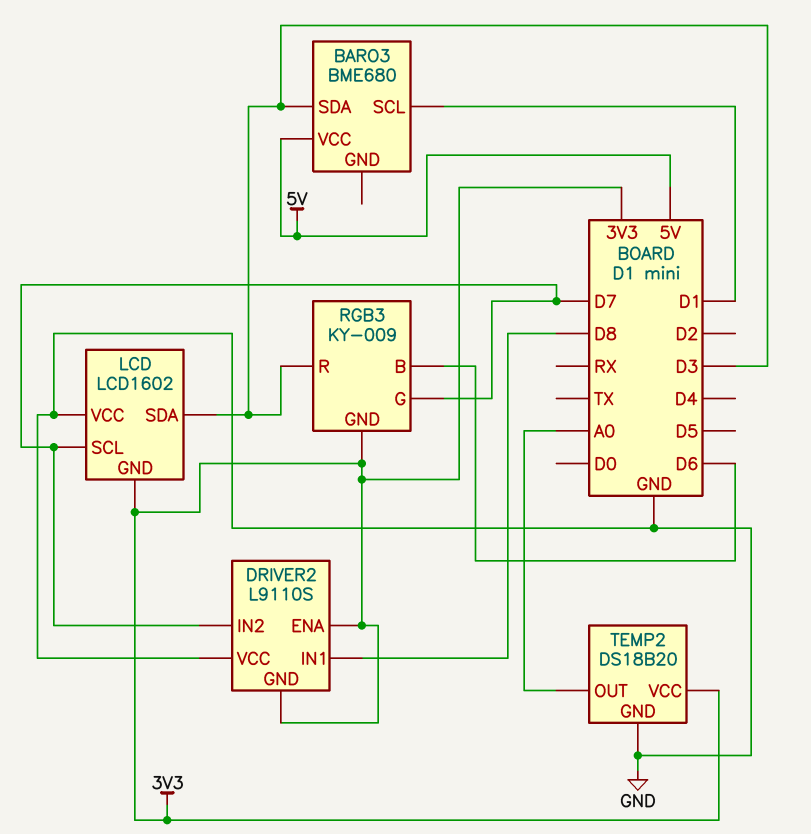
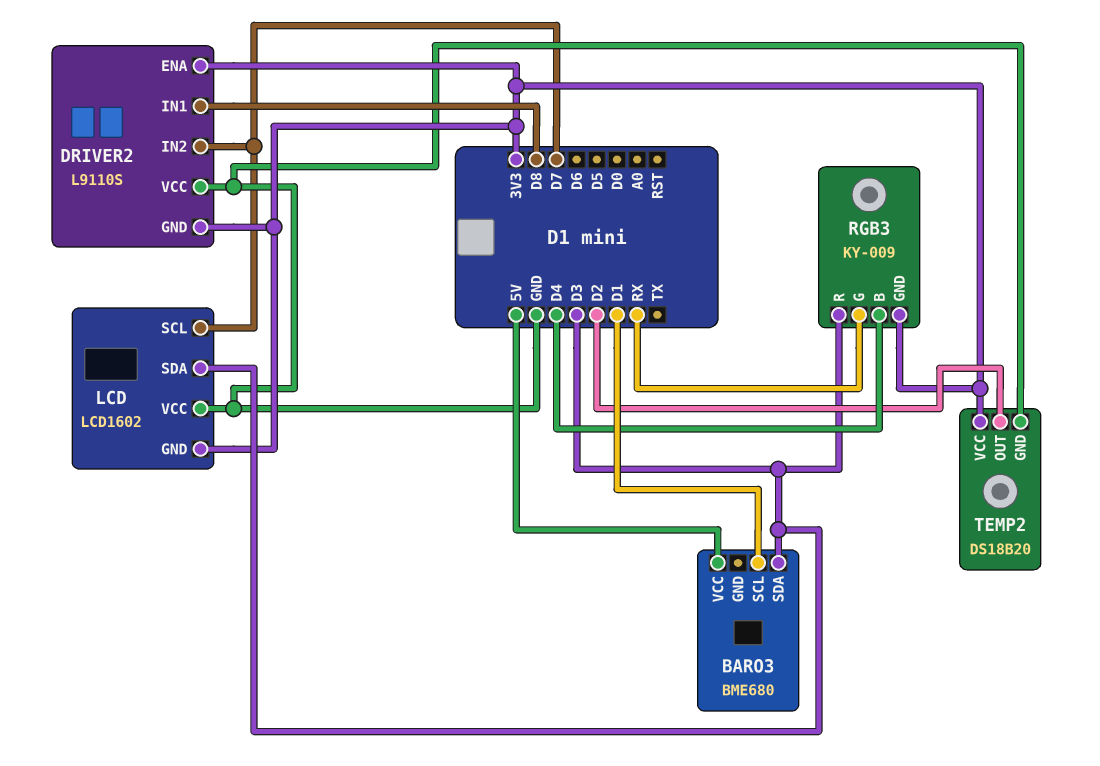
RGB3 pin B: D6 -> D4
RGB3 pin G: D7 -> RX
TEMP2 pin OUT: A0 -> D2

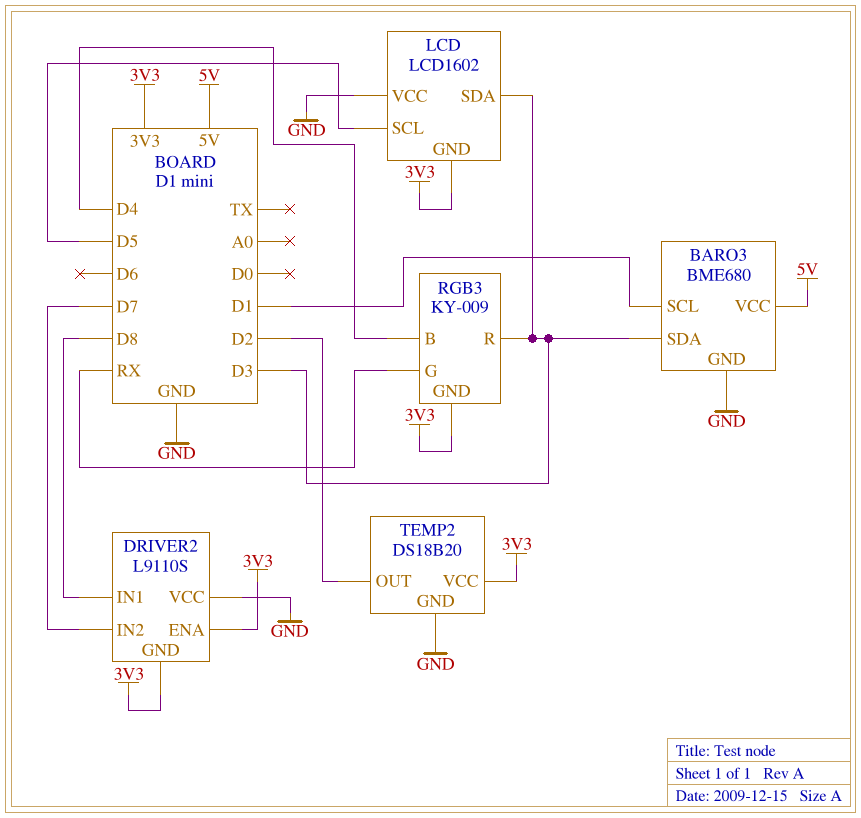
BARO3 pin GND: none -> GND
LCD pin SCL: D7 -> D5

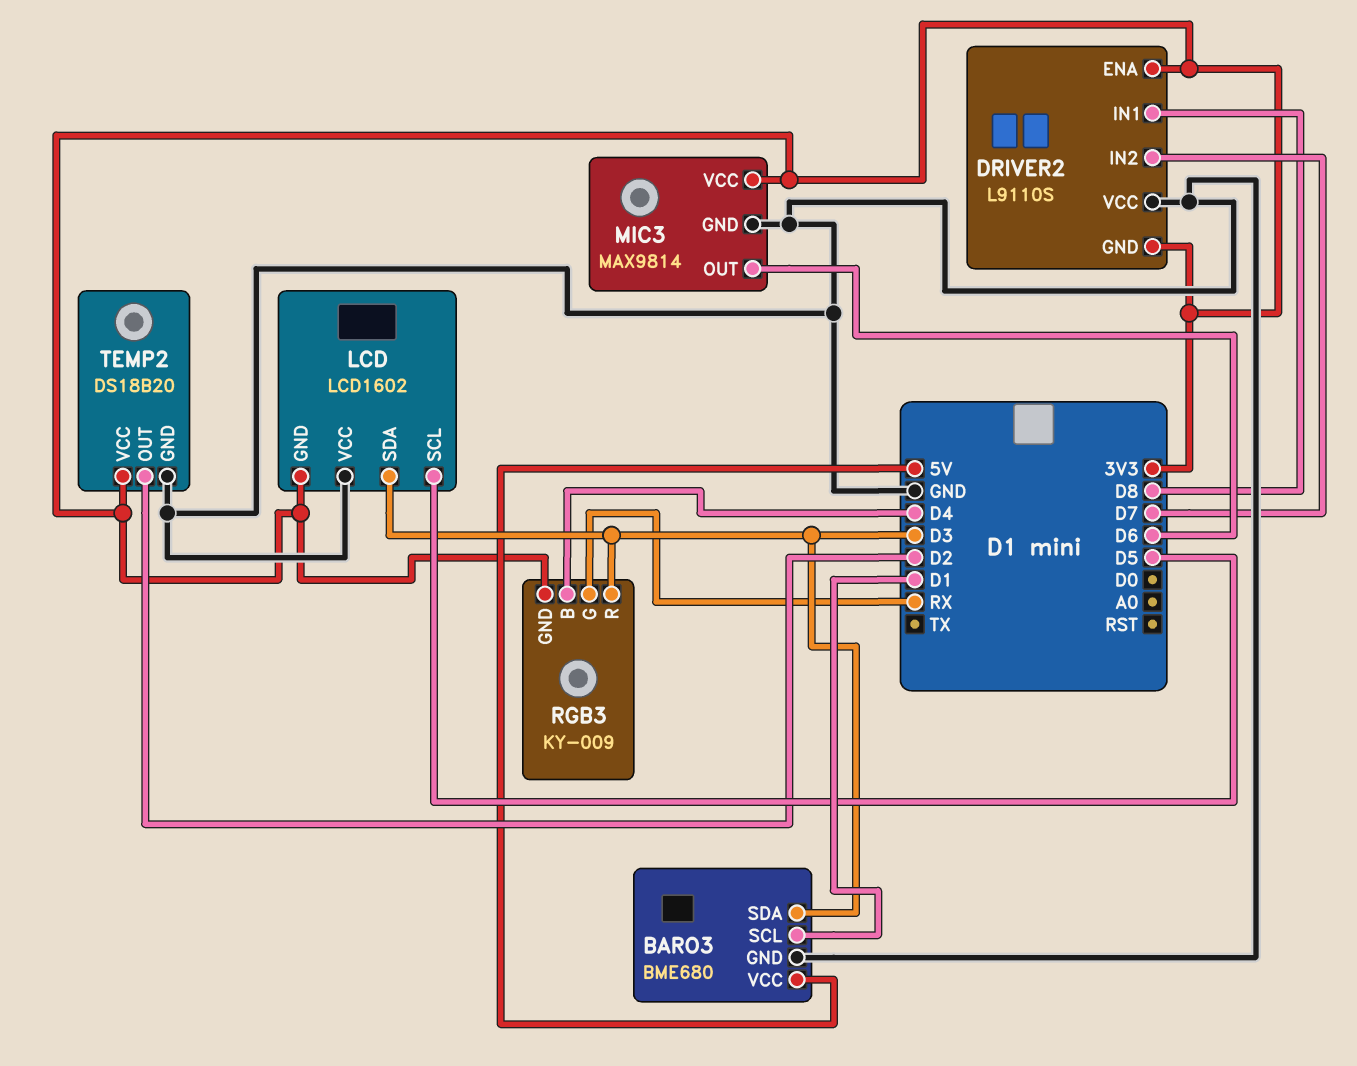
MIC3: none -> MAX9814
MIC3 pin GND: none -> GND
MIC3 pin OUT: none -> D6
MIC3 pin VCC: none -> 3V3

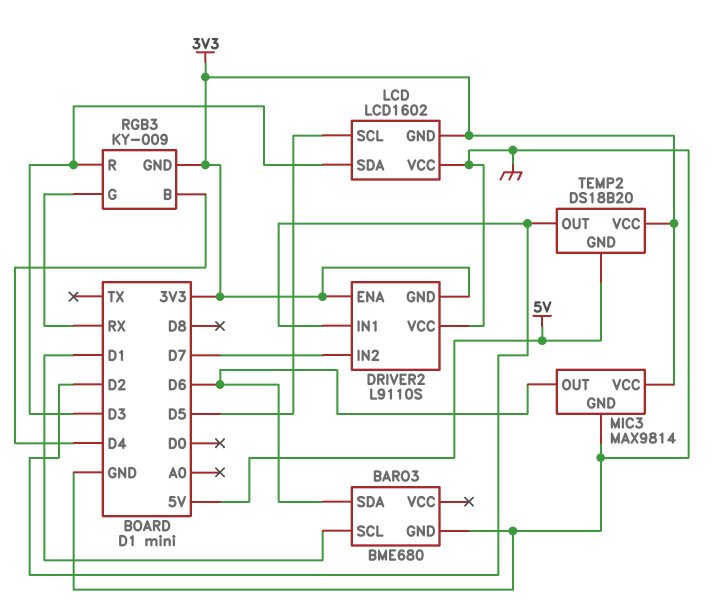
BARO3 pin SDA: D3 -> D6
BARO3 pin VCC: 5V -> none
DRIVER2 pin IN1: D8 -> D2
TEMP2 pin GND: GND -> 5V

